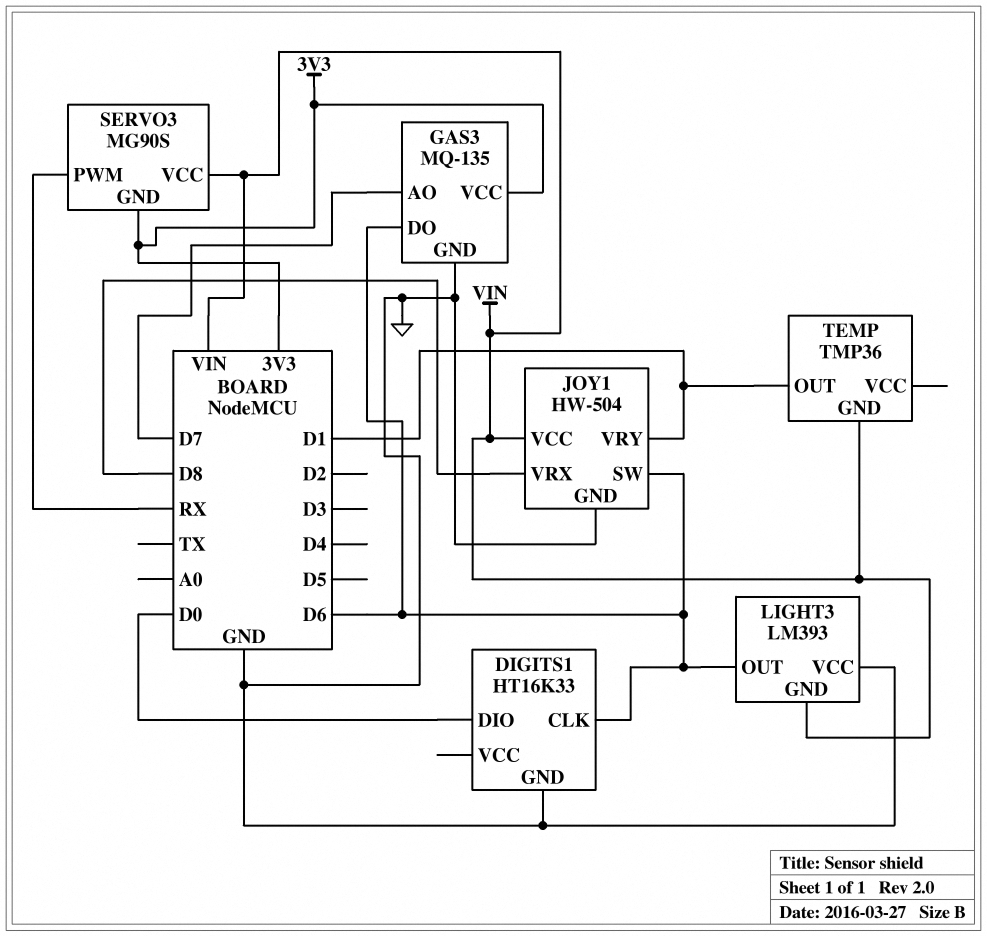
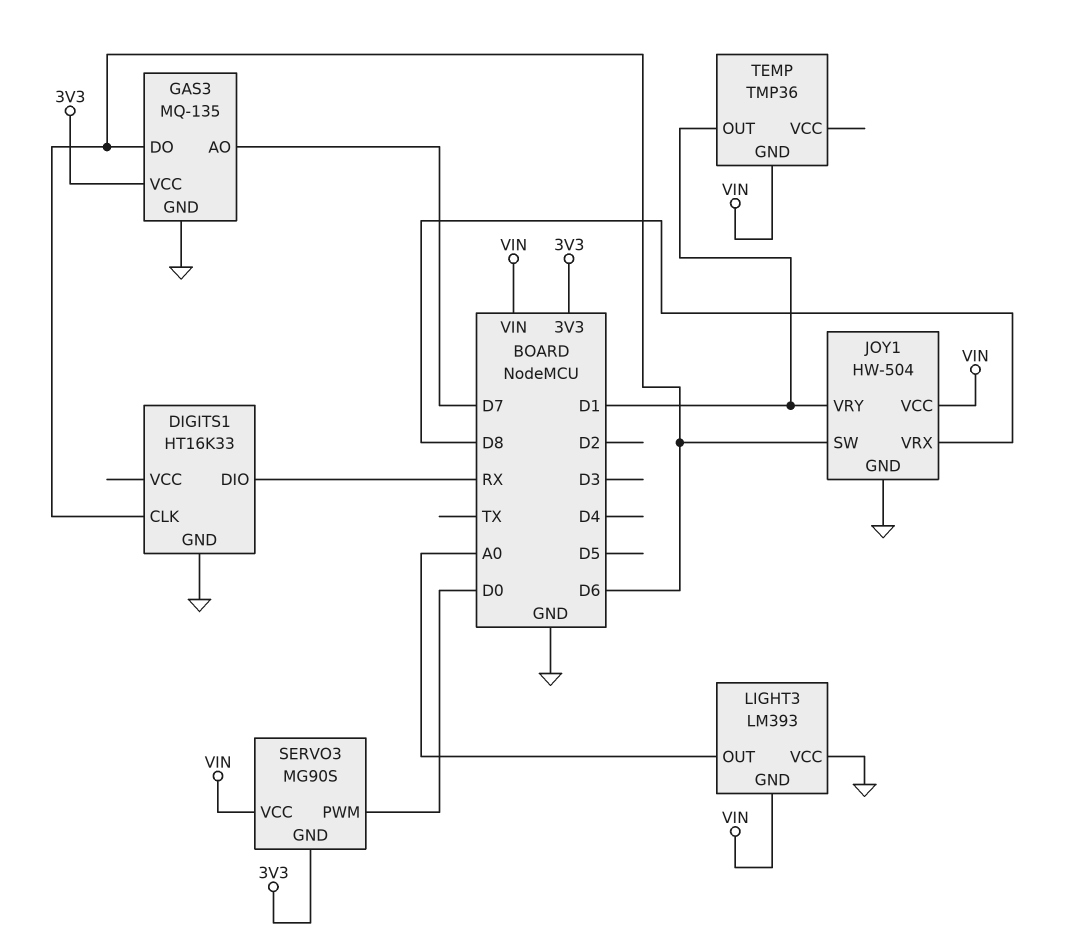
DIGITS1 pin DIO: D0 -> RX
LIGHT3 pin OUT: D6 -> A0
SERVO3 pin PWM: RX -> D0

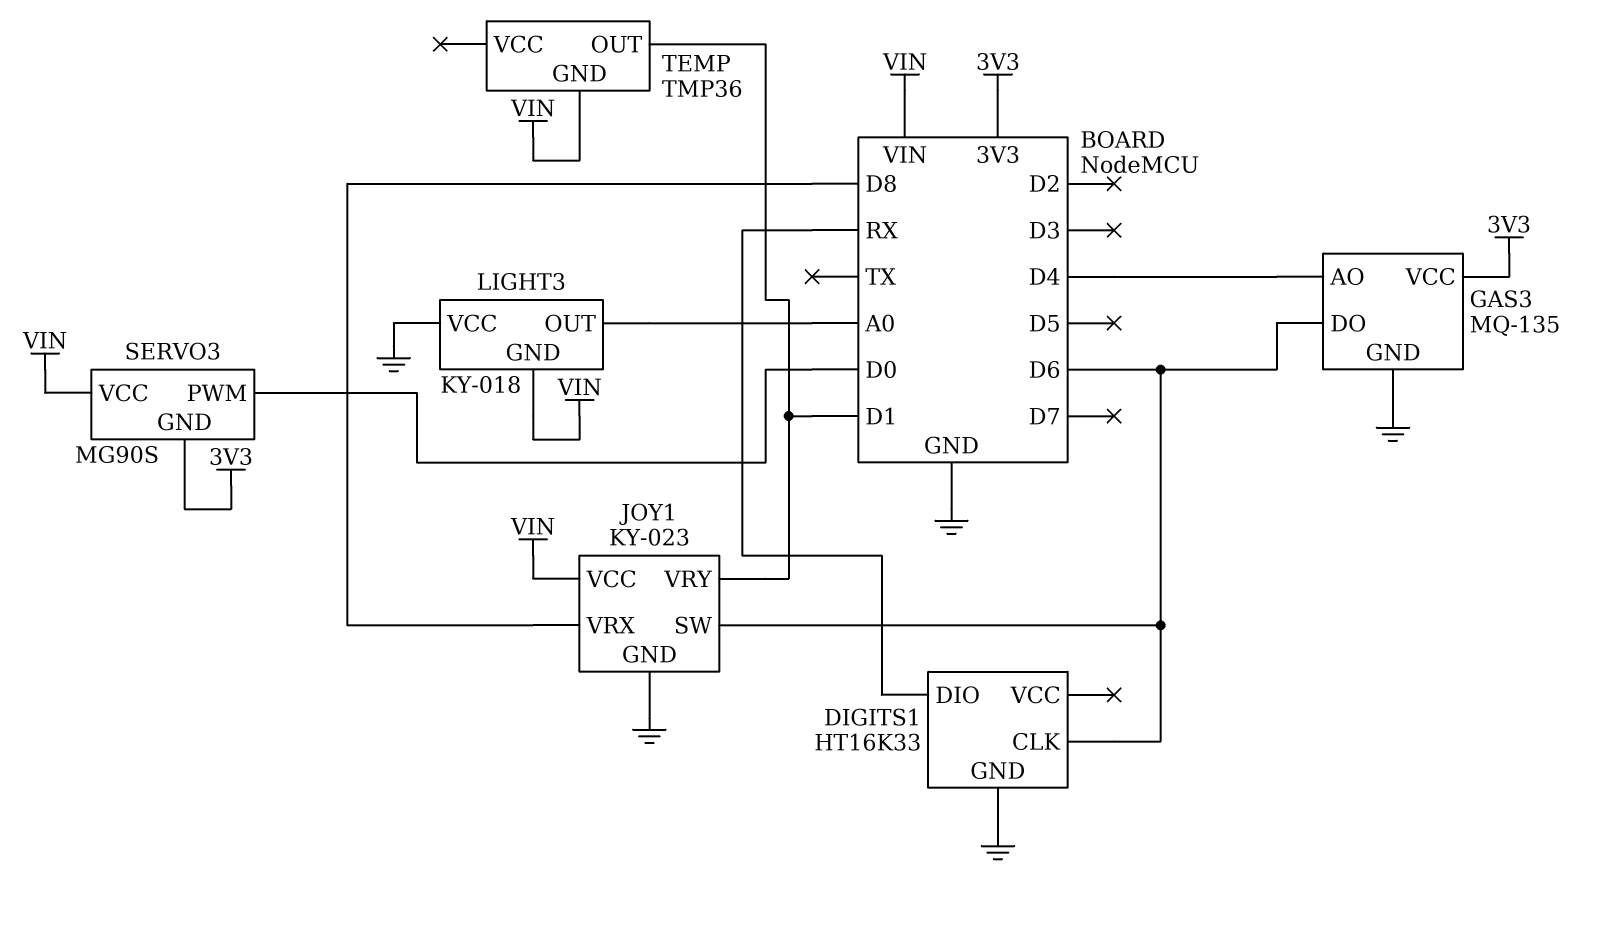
GAS3 pin AO: D7 -> D4
JOY1: HW-504 -> KY-023
LIGHT3: LM393 -> KY-018

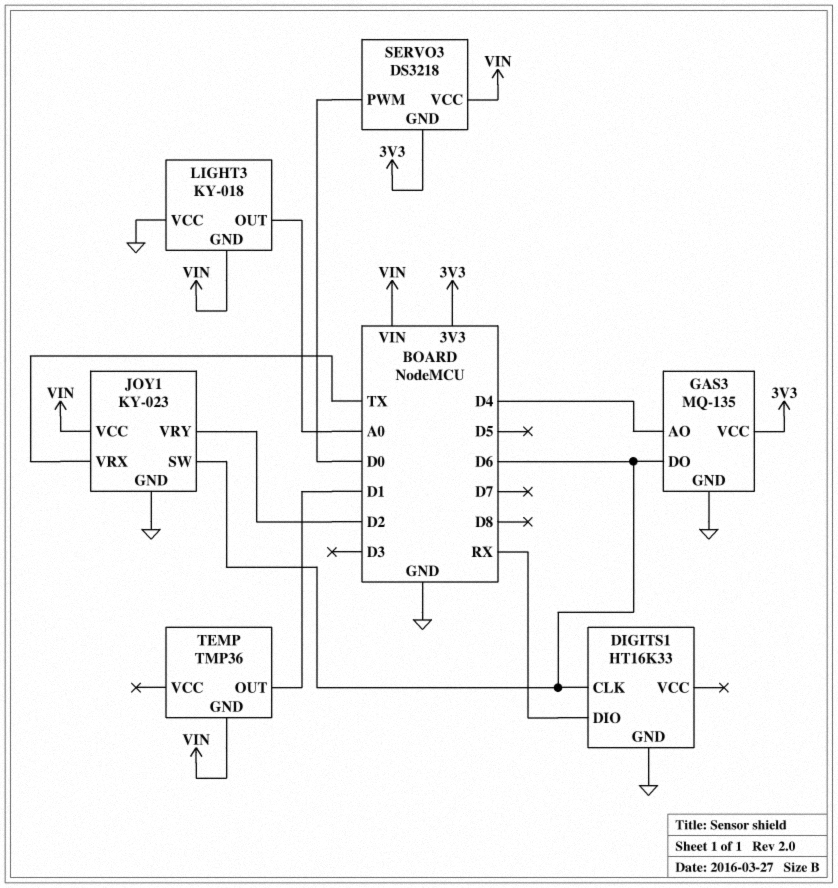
JOY1 pin VRX: D8 -> TX
JOY1 pin VRY: D1 -> D2
SERVO3: MG90S -> DS3218

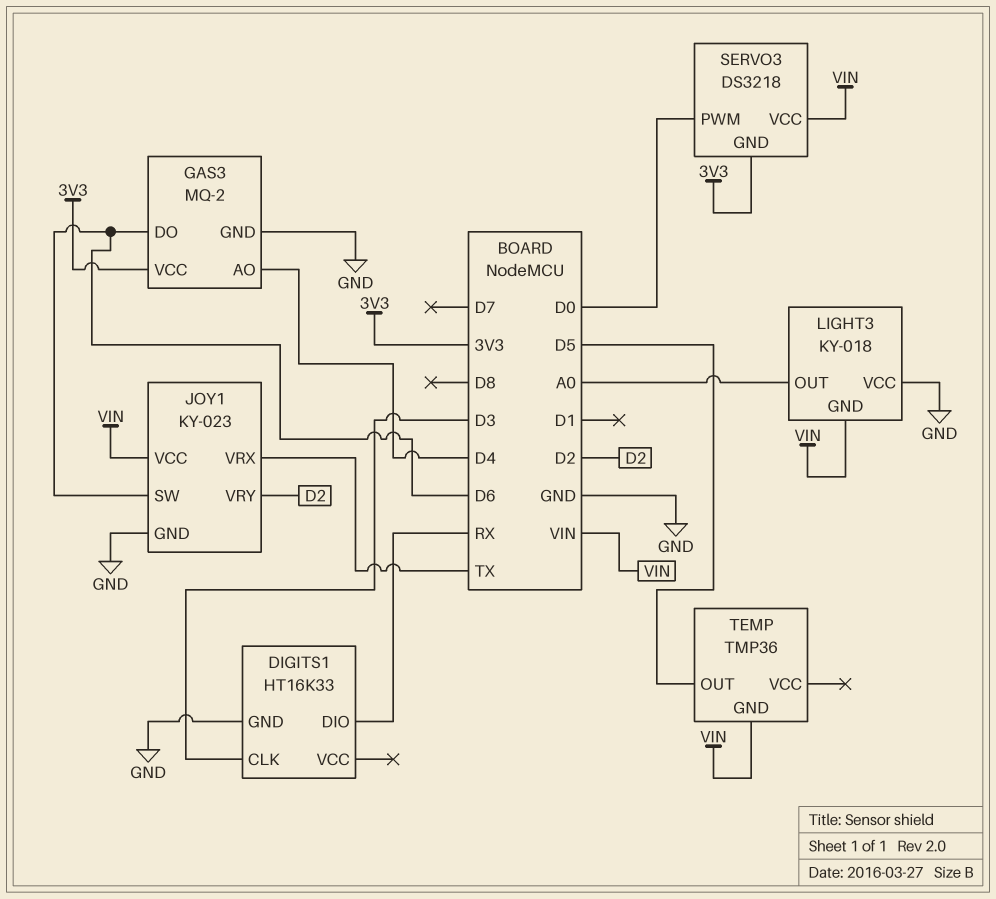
DIGITS1 pin CLK: D6 -> D3
GAS3: MQ-135 -> MQ-2
TEMP pin OUT: D1 -> D5

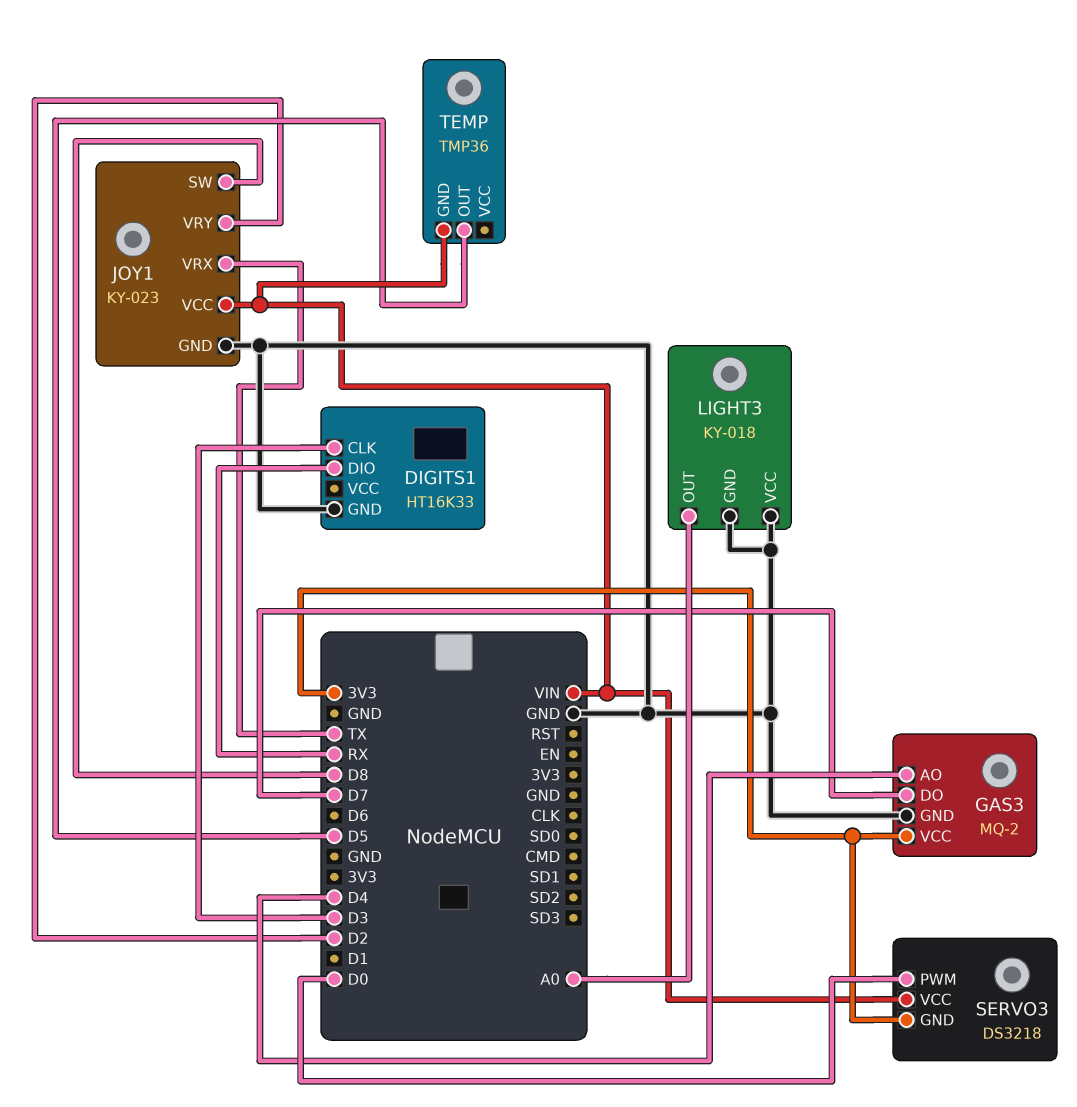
GAS3 pin DO: D6 -> D7
JOY1 pin SW: D6 -> D8
LIGHT3 pin GND: VIN -> GND

